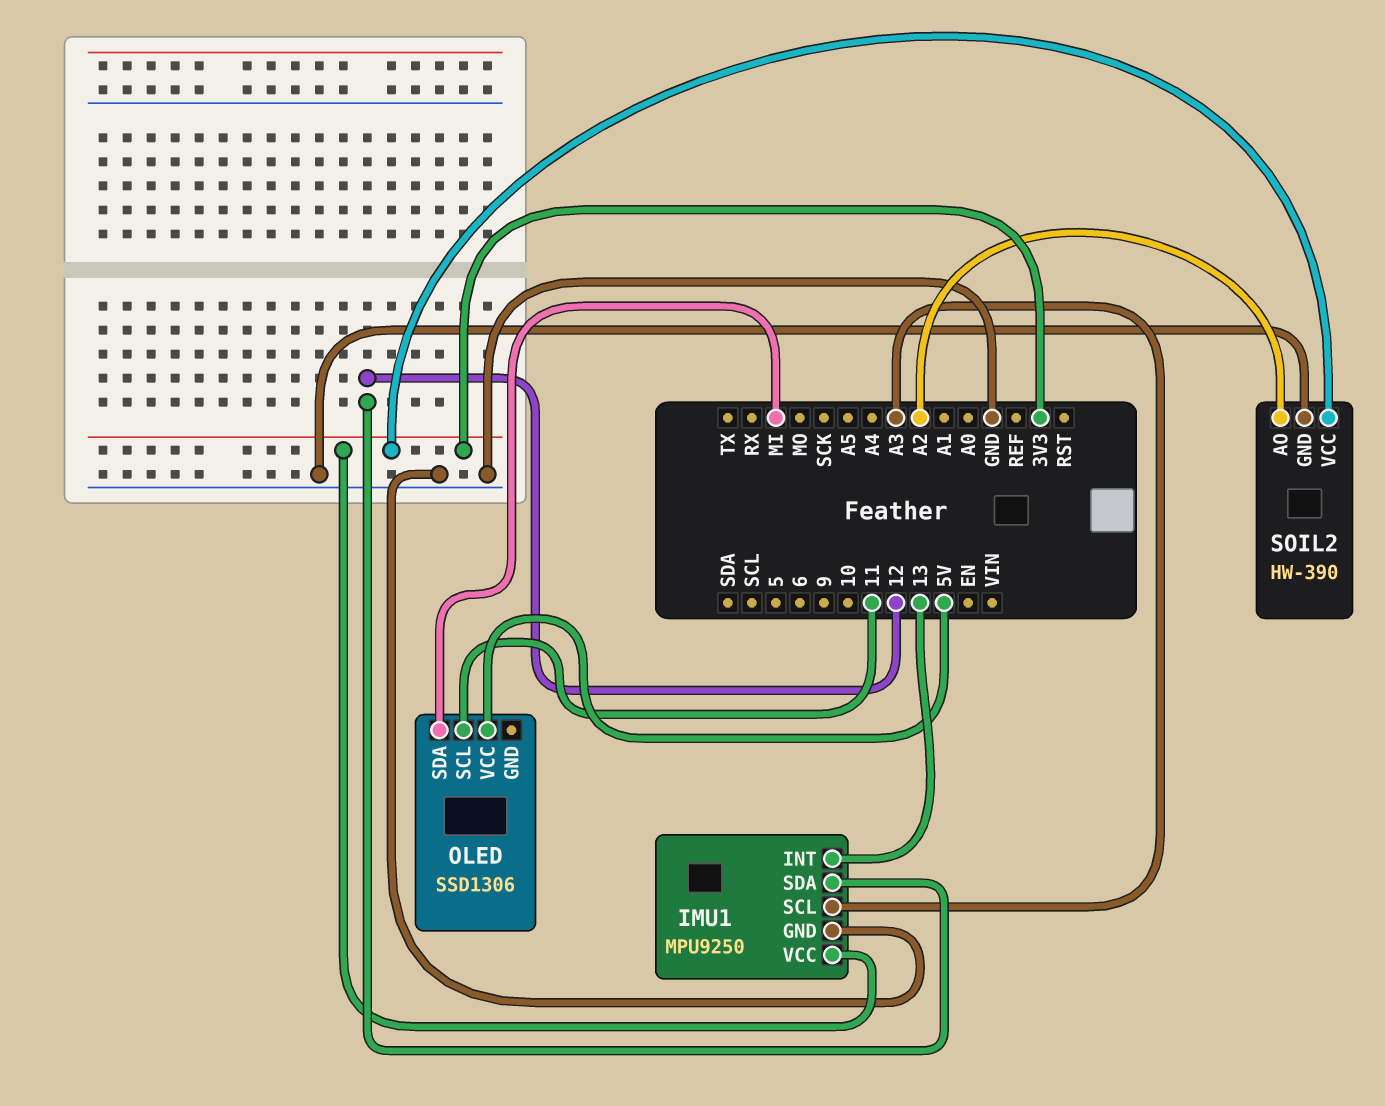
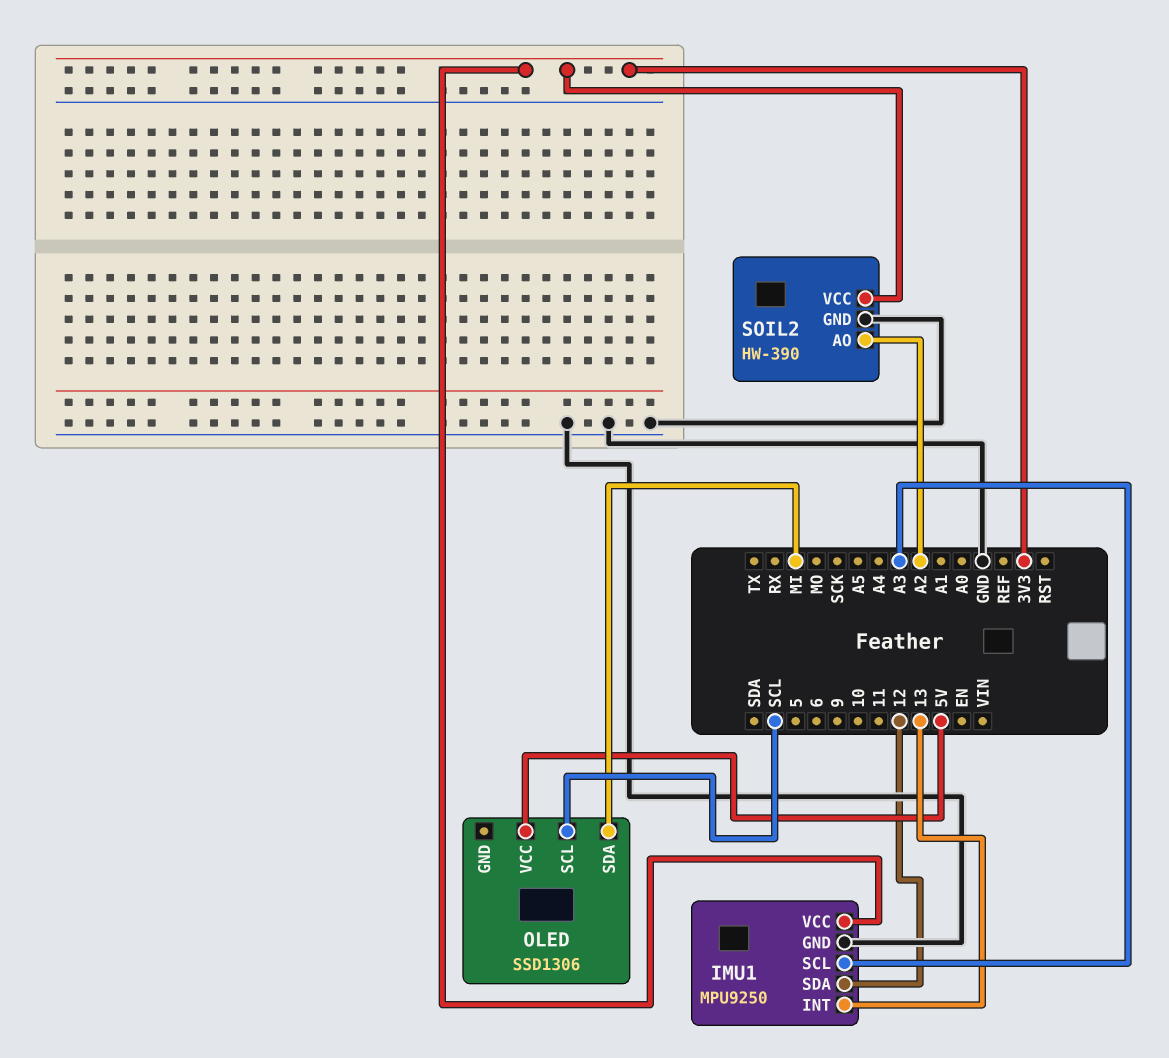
OLED pin SCL: 11 -> SCL

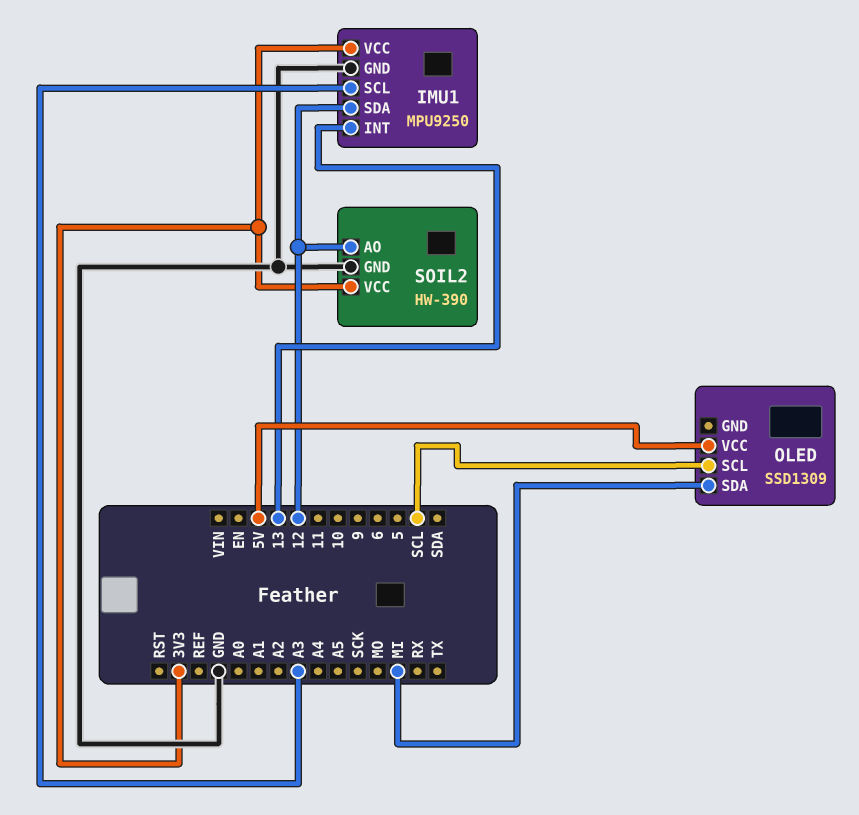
OLED: SSD1306 -> SSD1309
SOIL2 pin AO: A2 -> 12

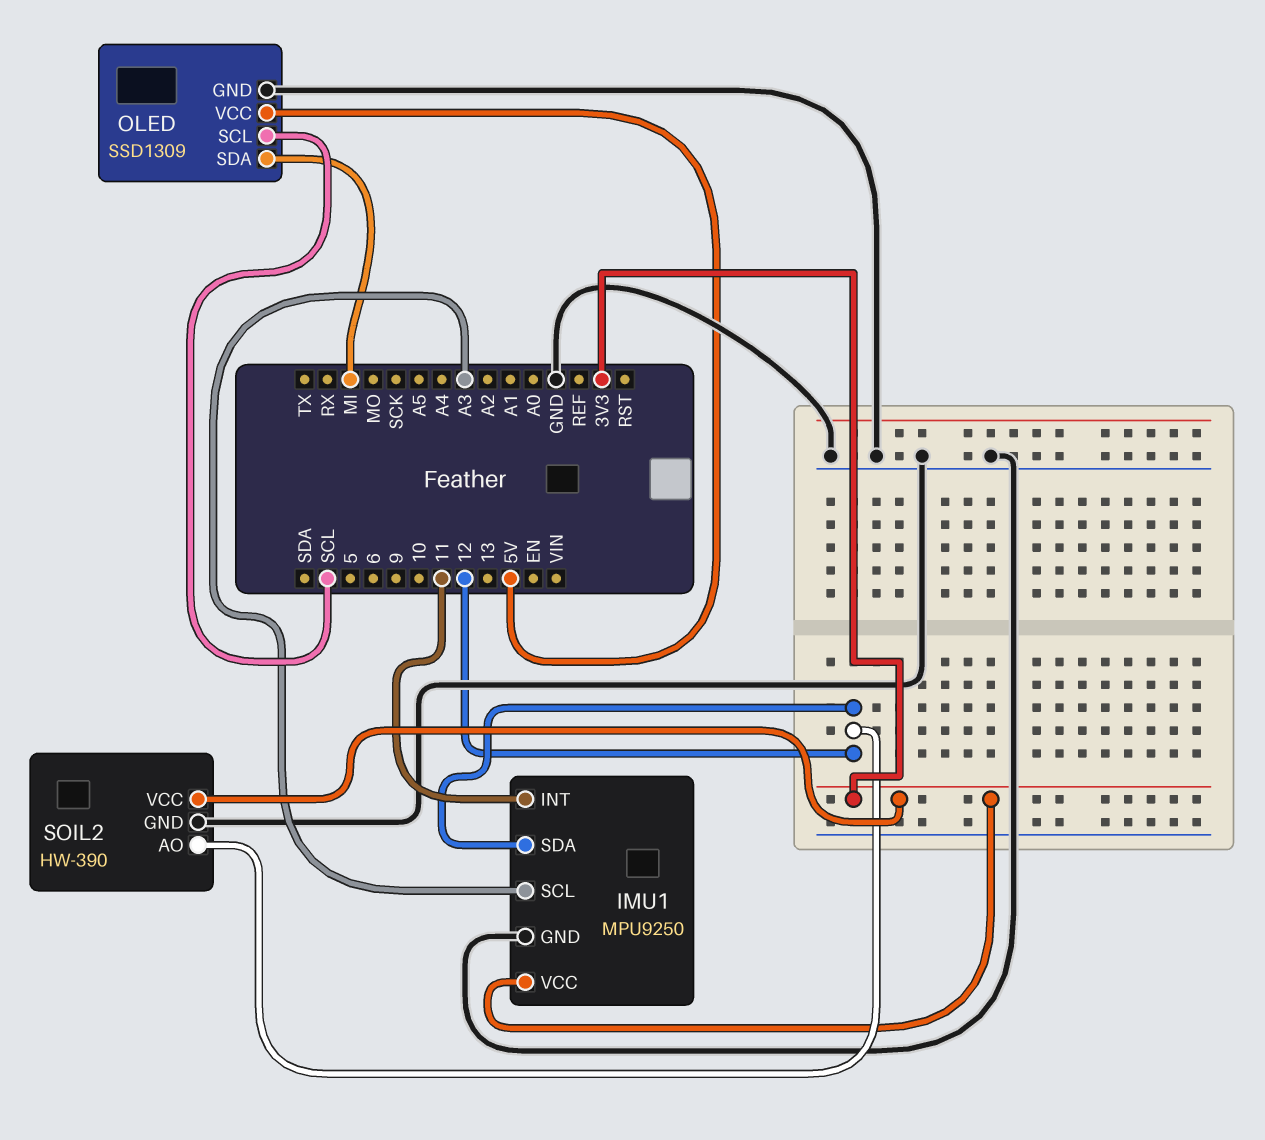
IMU1 pin INT: 13 -> 11
OLED pin GND: none -> GND

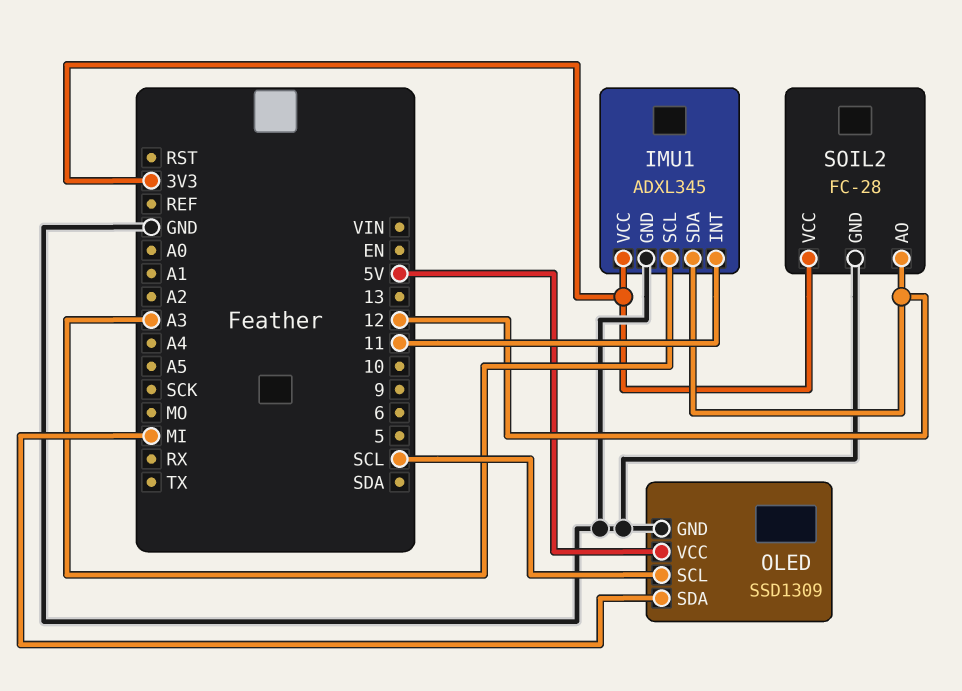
IMU1: MPU9250 -> ADXL345
SOIL2: HW-390 -> FC-28

